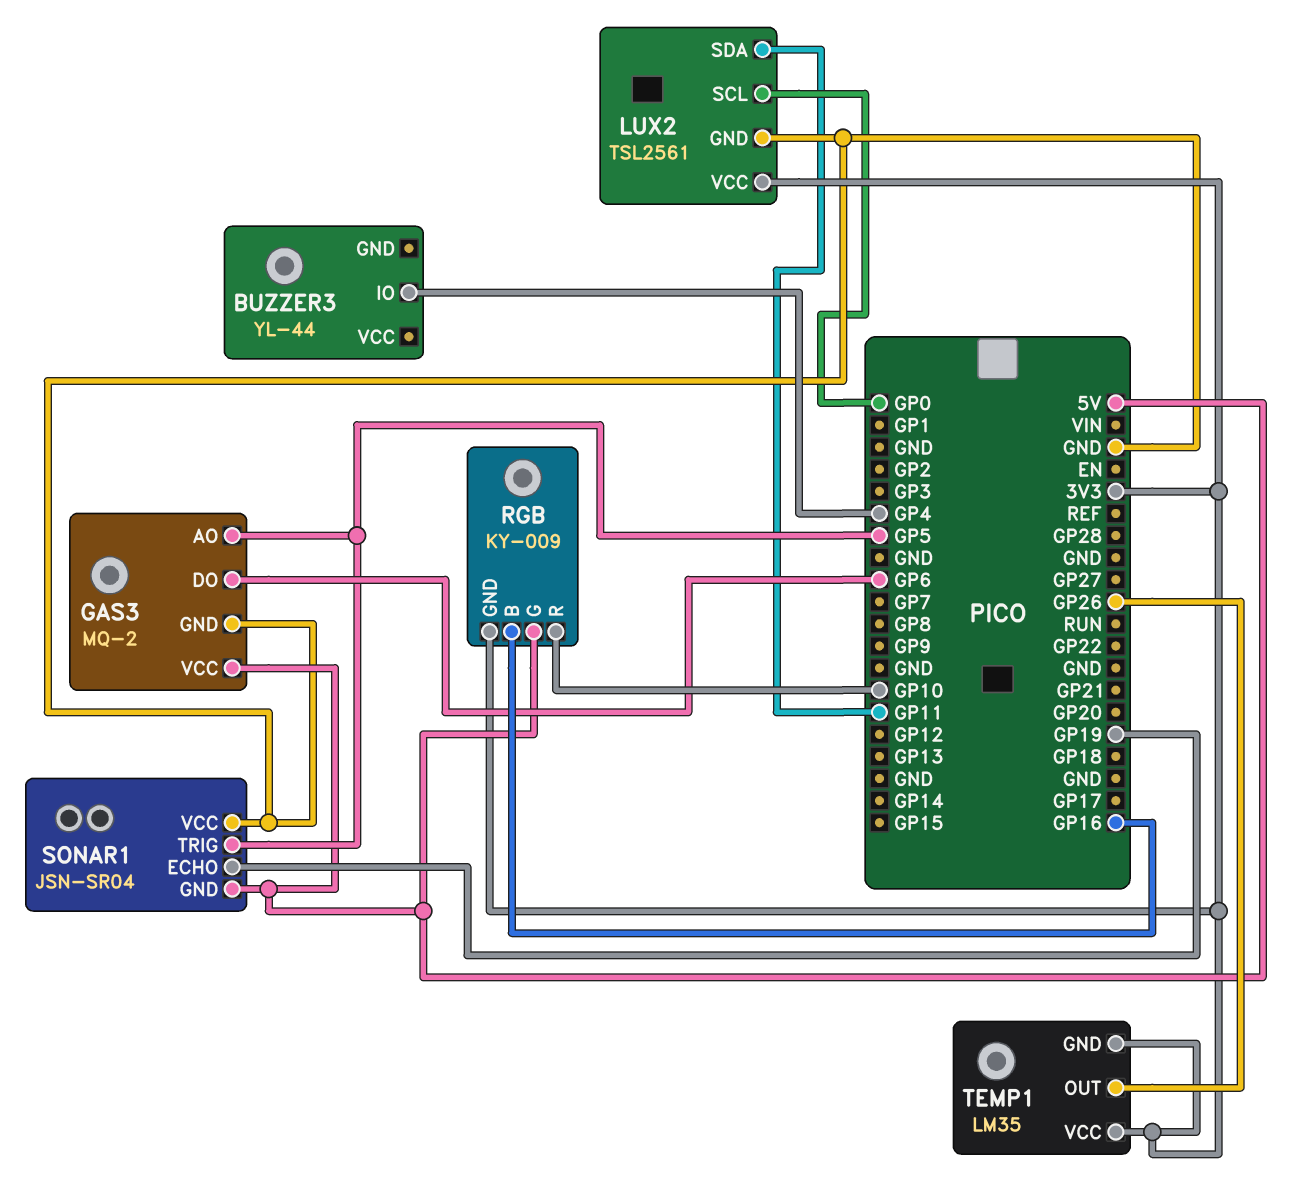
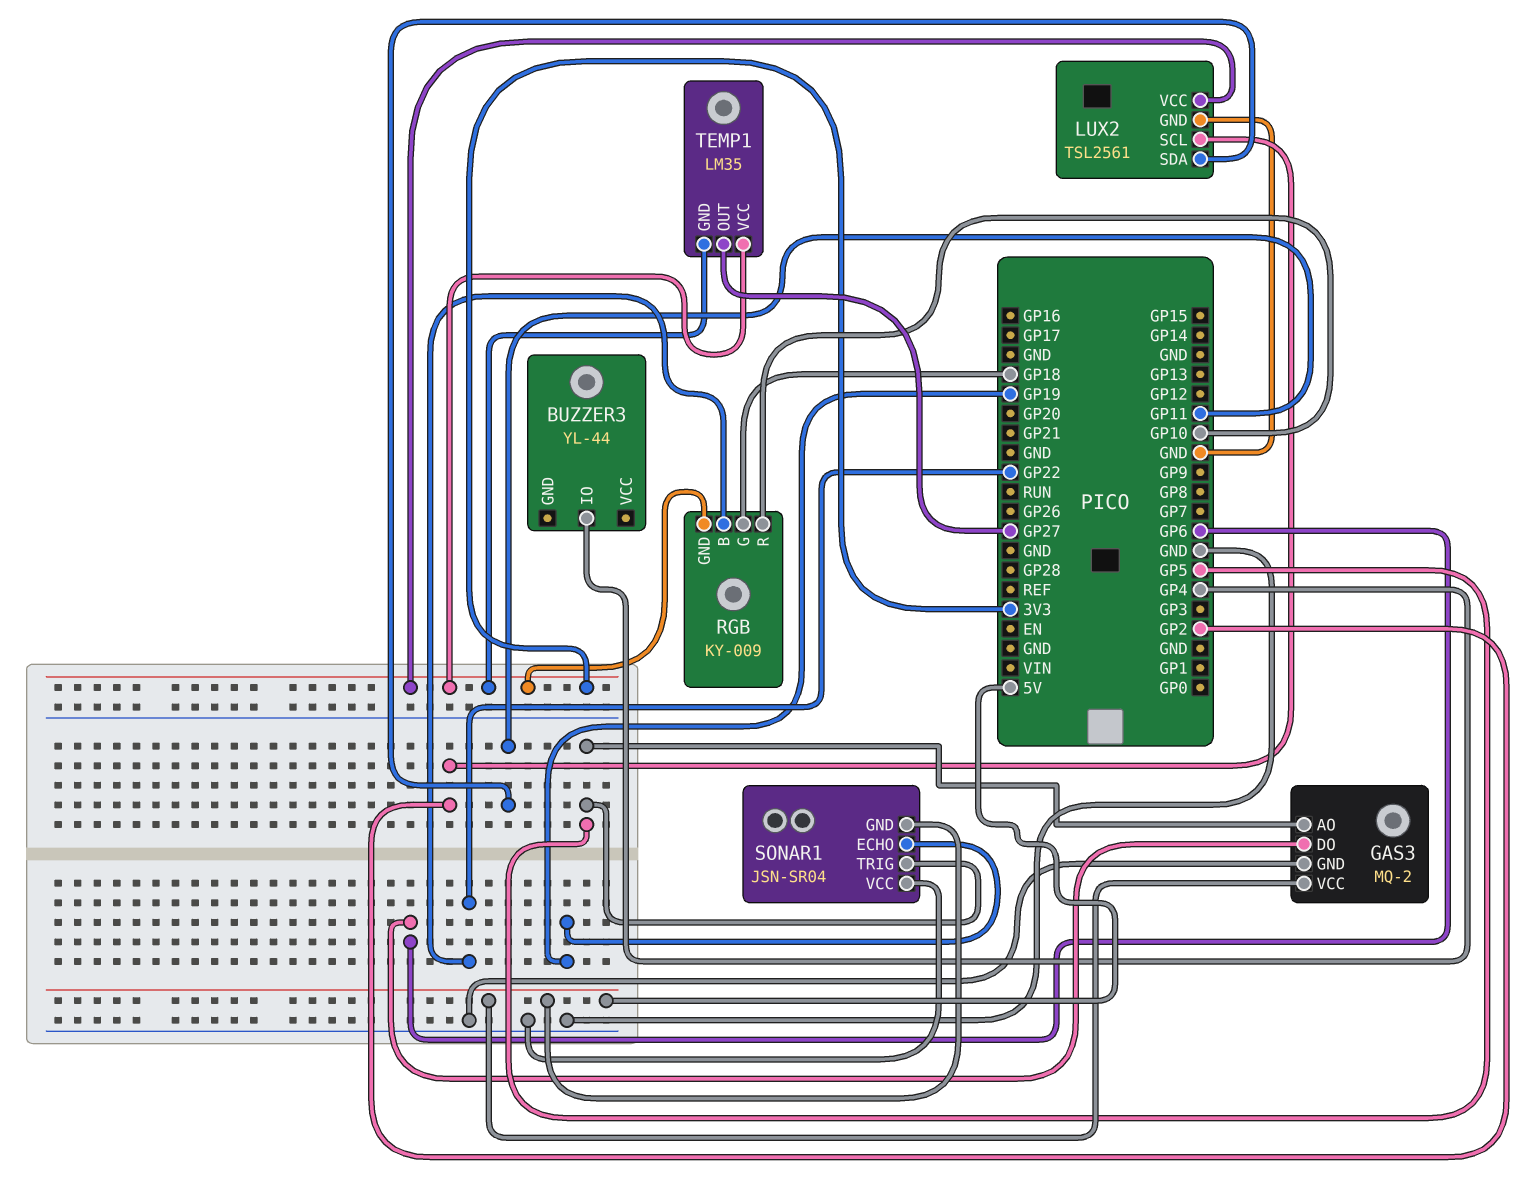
LUX2 pin SCL: GP0 -> GP2
RGB pin B: GP16 -> GP22
RGB pin G: 5V -> GP18
TEMP1 pin OUT: GP26 -> GP27

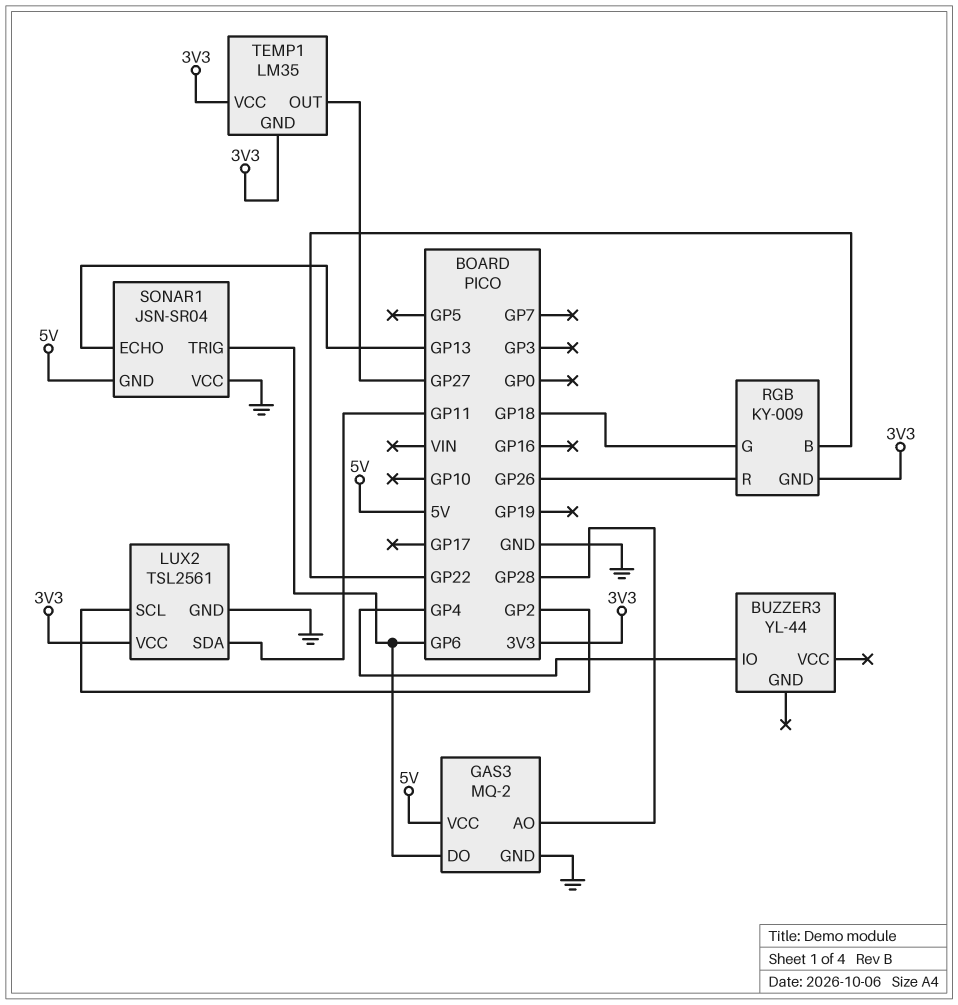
GAS3 pin AO: GP5 -> GP28
RGB pin R: GP10 -> GP26
SONAR1 pin ECHO: GP19 -> GP13
SONAR1 pin TRIG: GP5 -> GP6

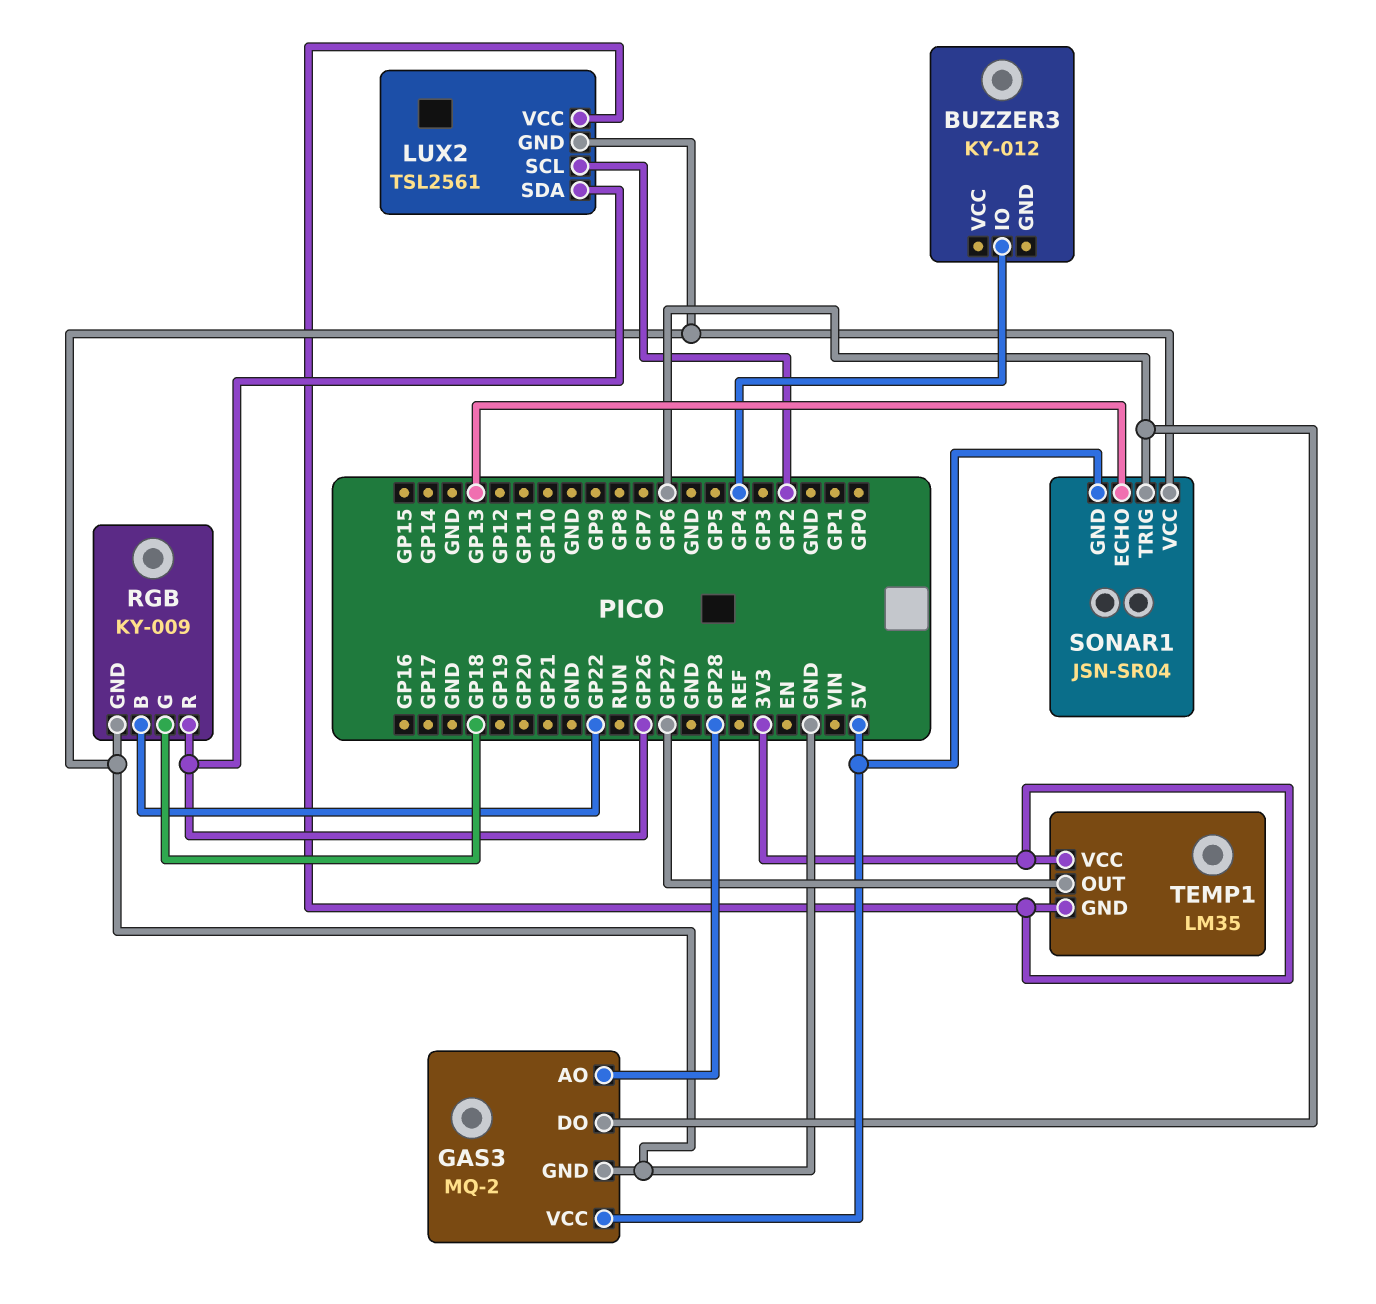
BUZZER3: YL-44 -> KY-012
LUX2 pin SDA: GP11 -> GP26
RGB pin GND: 3V3 -> GND

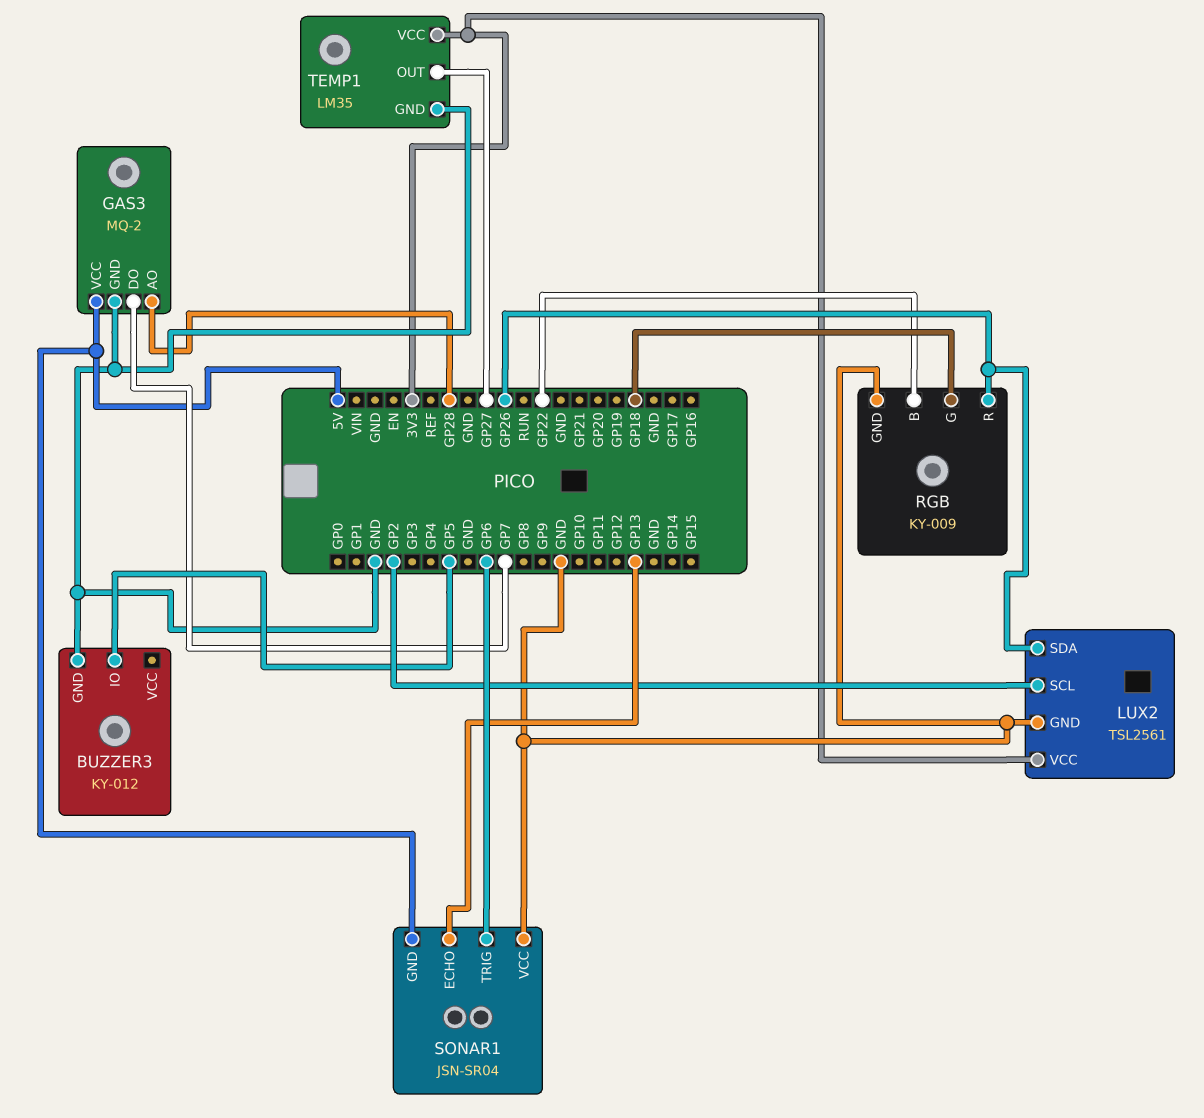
BUZZER3 pin GND: none -> GND
BUZZER3 pin IO: GP4 -> GP5
GAS3 pin DO: GP6 -> GP7
TEMP1 pin GND: 3V3 -> GND

